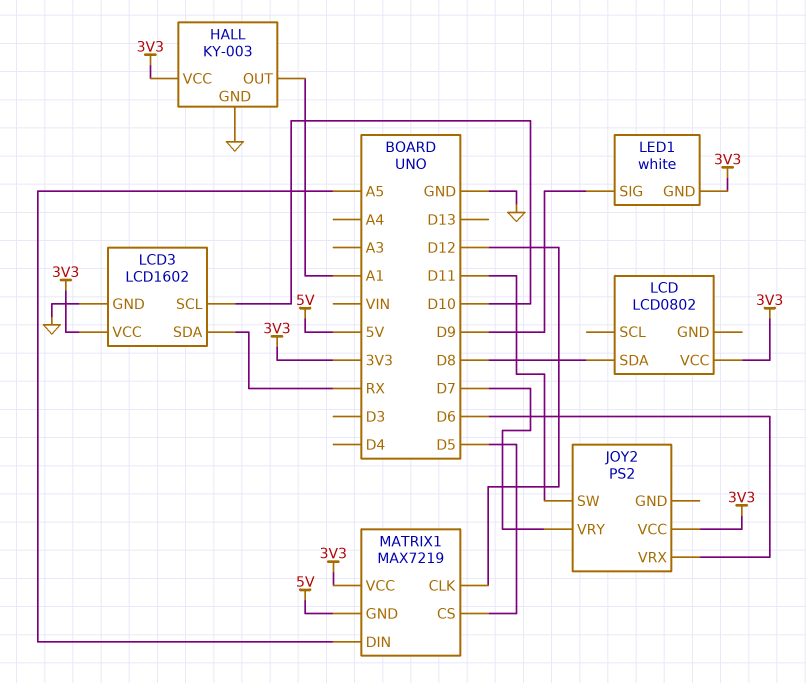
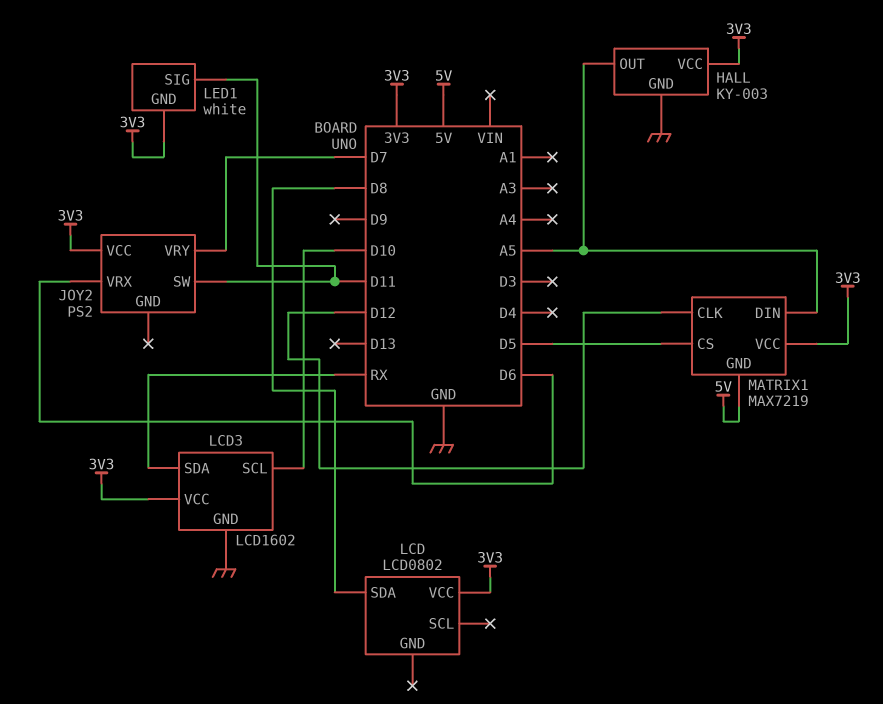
HALL pin OUT: A1 -> A5
LED1 pin SIG: D9 -> D11

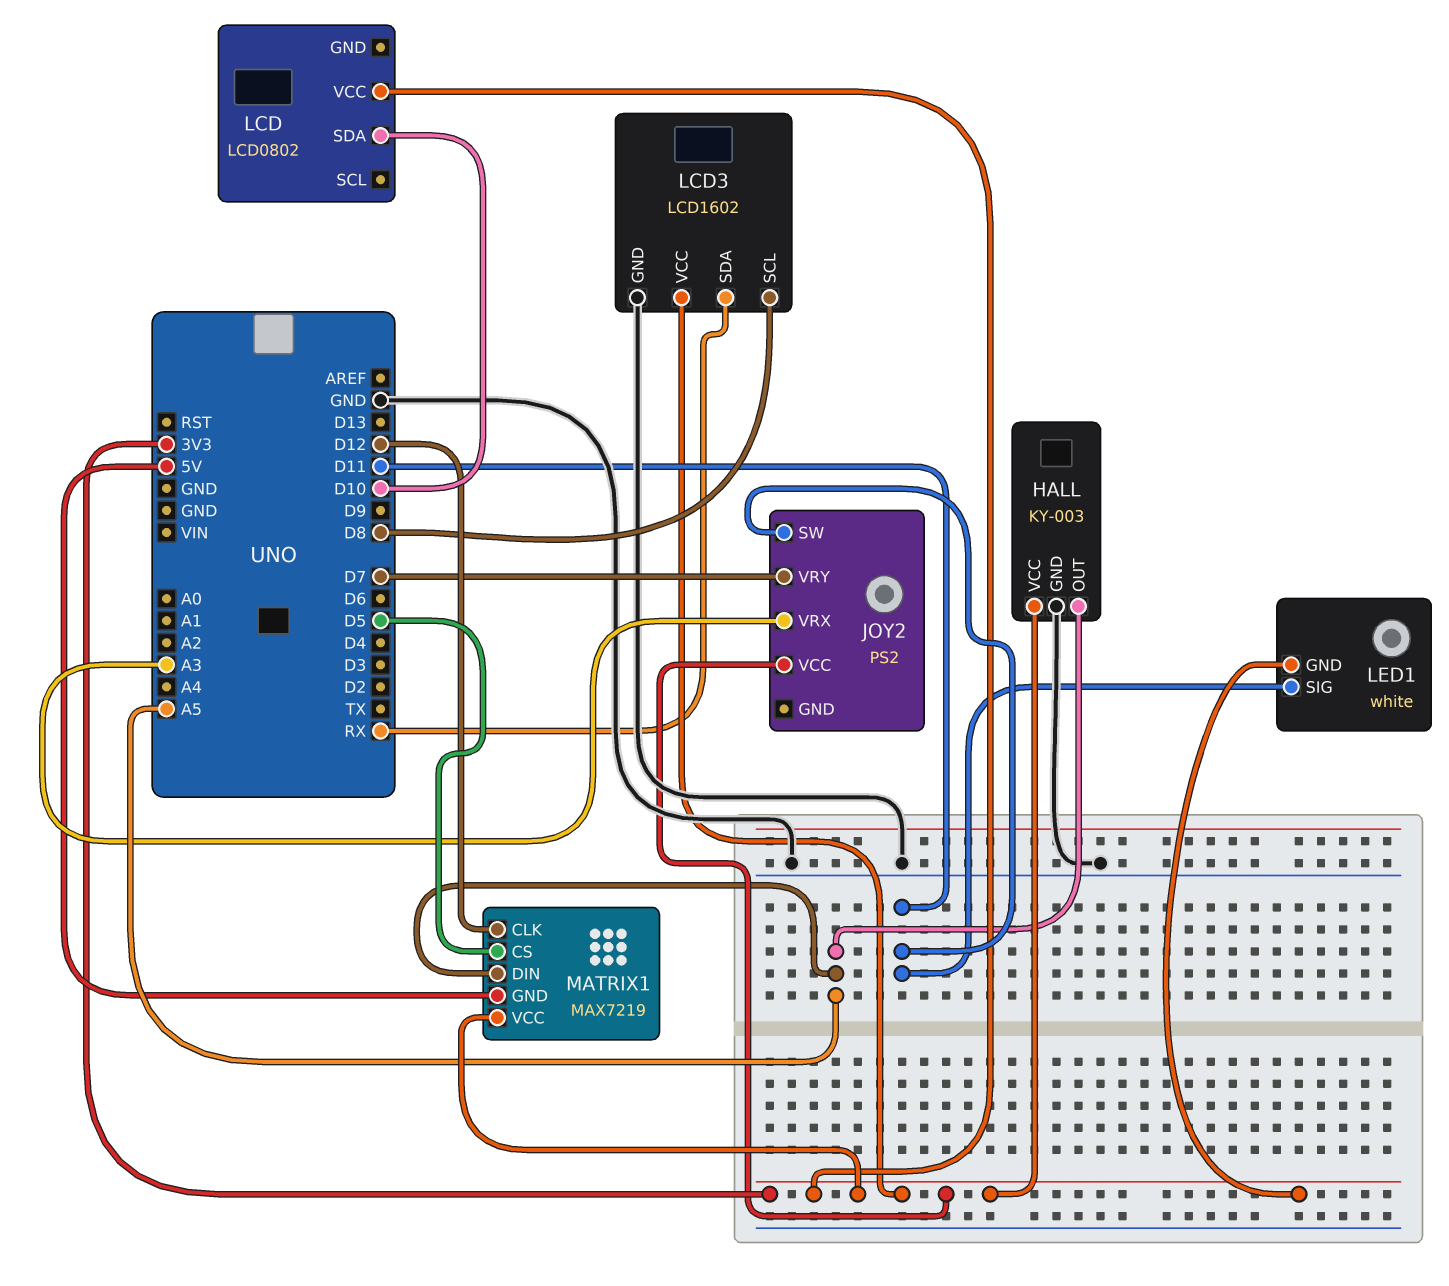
JOY2 pin VRX: D6 -> A3
LCD pin SDA: D8 -> D10
LCD3 pin SCL: D10 -> D8

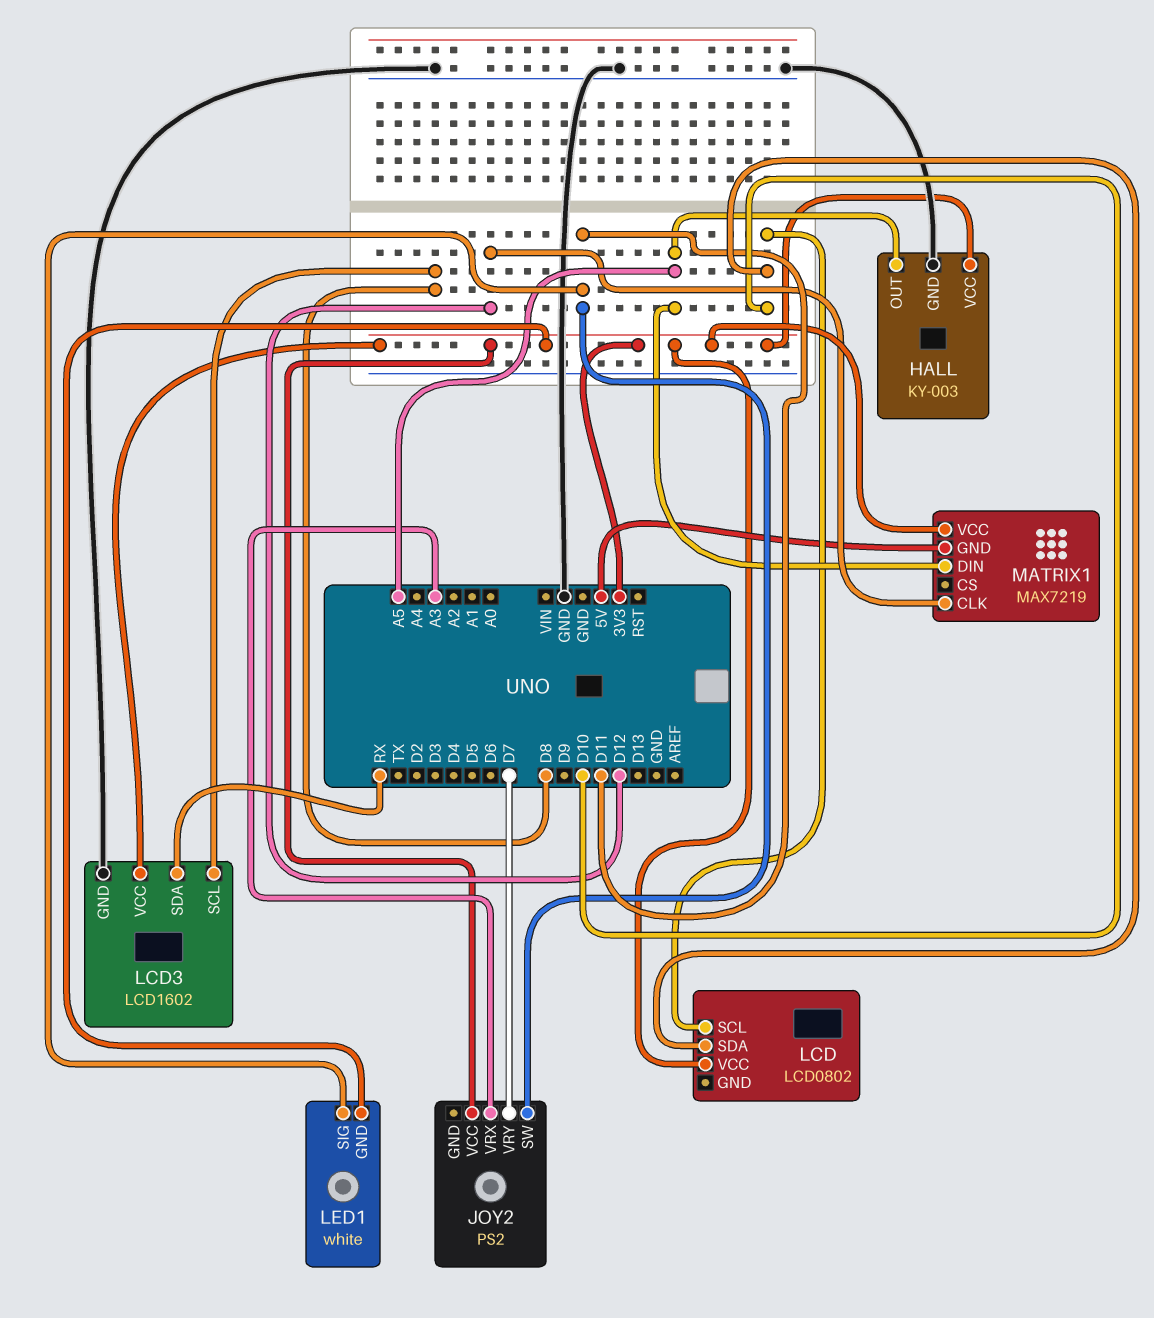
LCD pin SCL: none -> D10
MATRIX1 pin CS: D5 -> none

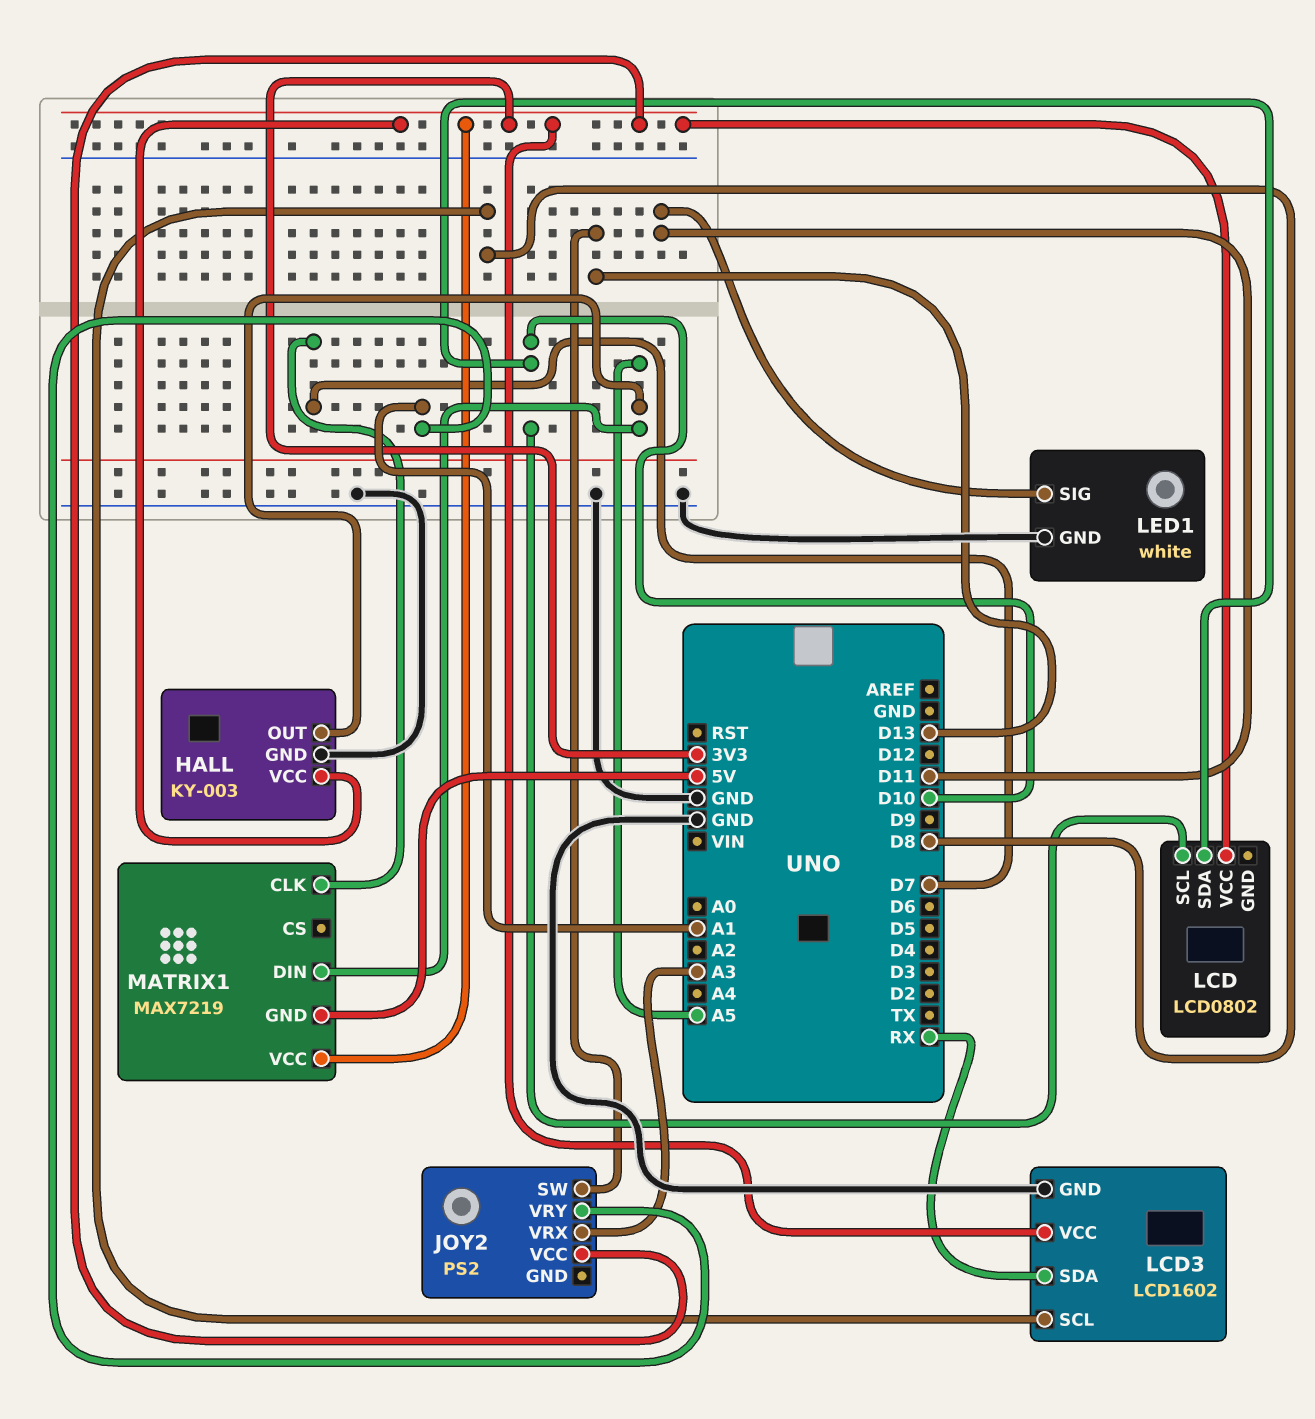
JOY2 pin SW: D11 -> D13
JOY2 pin VRY: D7 -> A1
LED1 pin GND: 3V3 -> GND
MATRIX1 pin CLK: D12 -> D7

